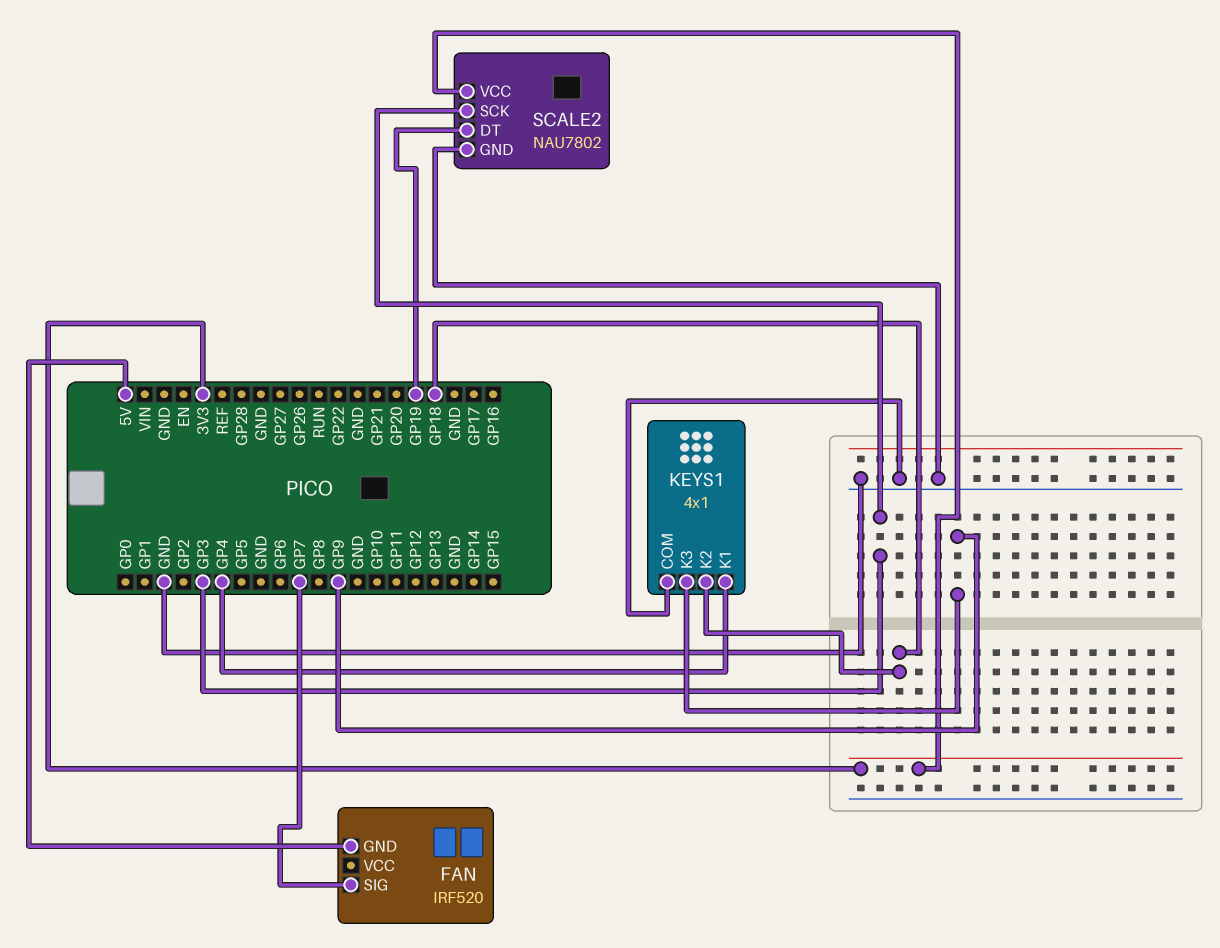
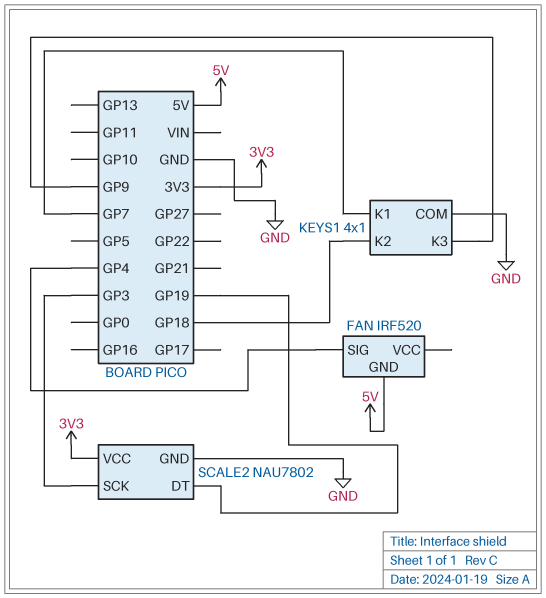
FAN pin SIG: GP7 -> GP4
KEYS1 pin K1: GP4 -> GP7

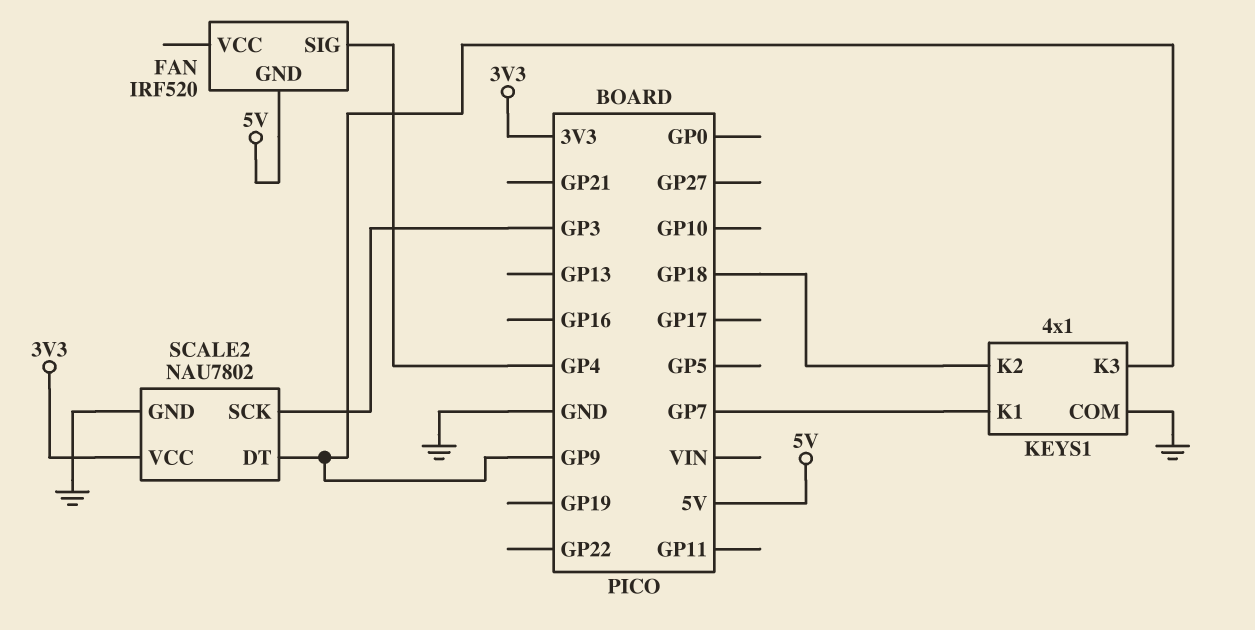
SCALE2 pin DT: GP19 -> GP9

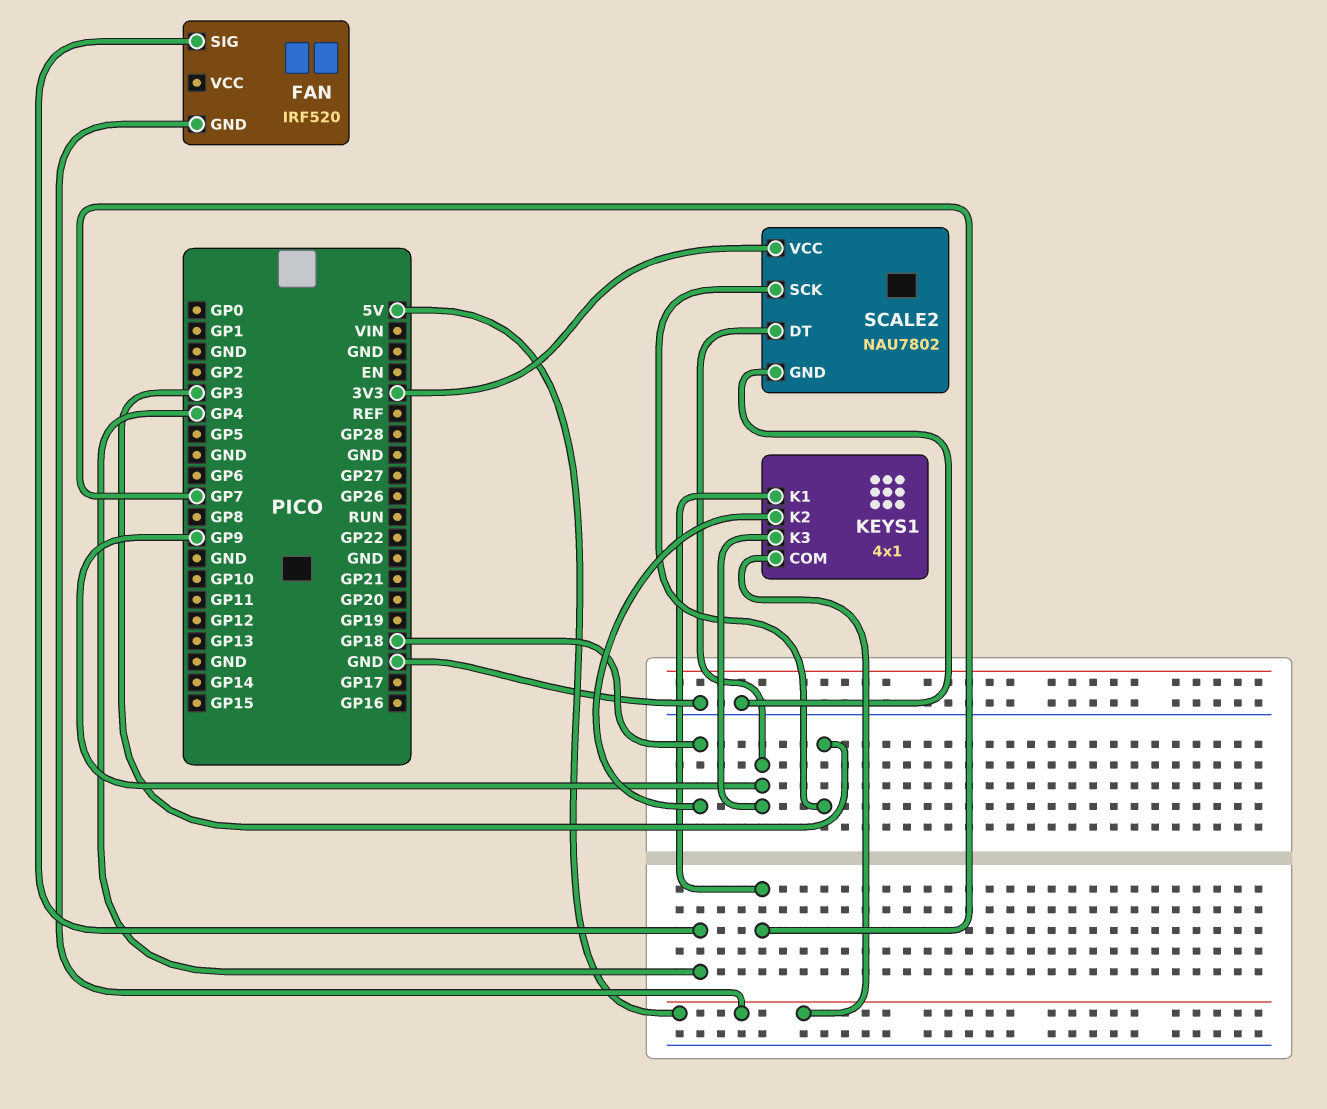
KEYS1 pin COM: GND -> 5V

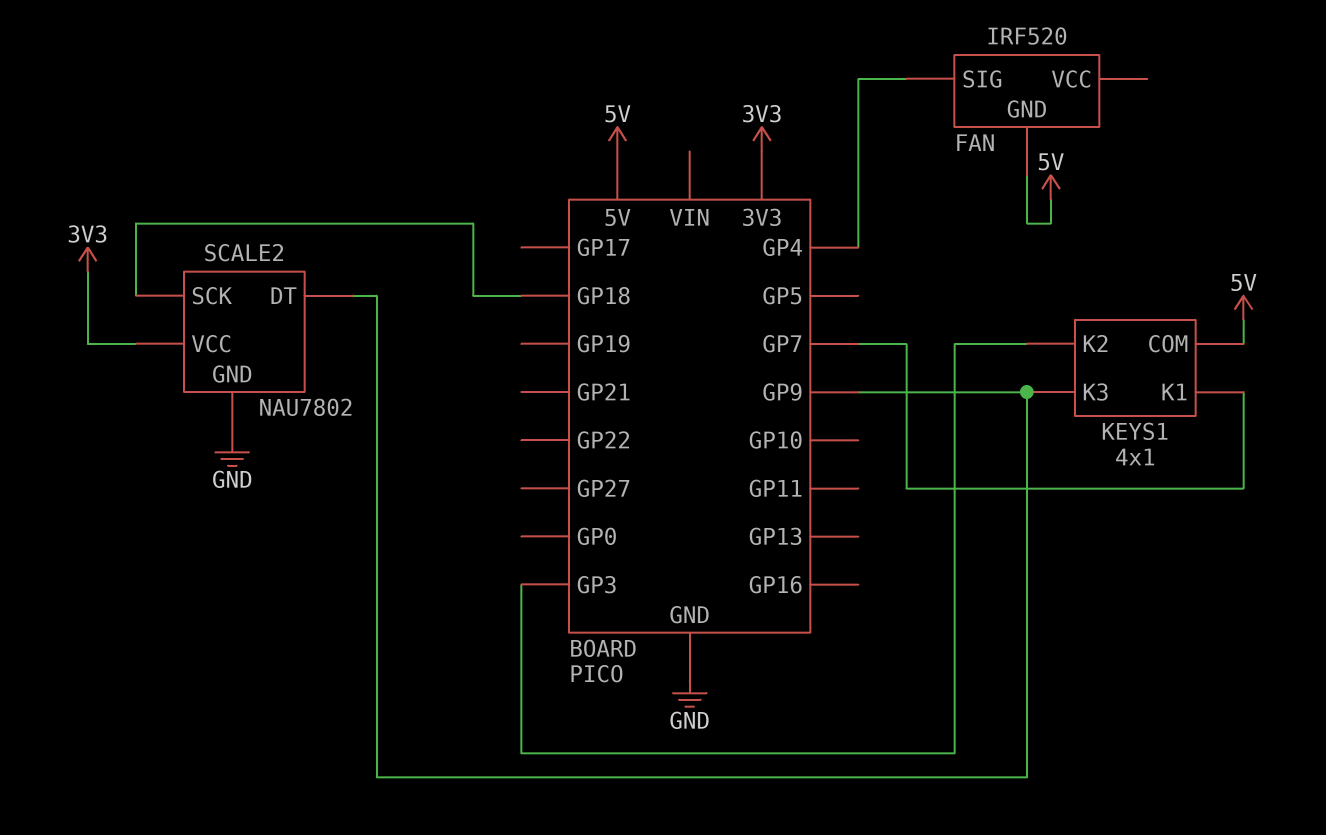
KEYS1 pin K2: GP18 -> GP3
SCALE2 pin SCK: GP3 -> GP18

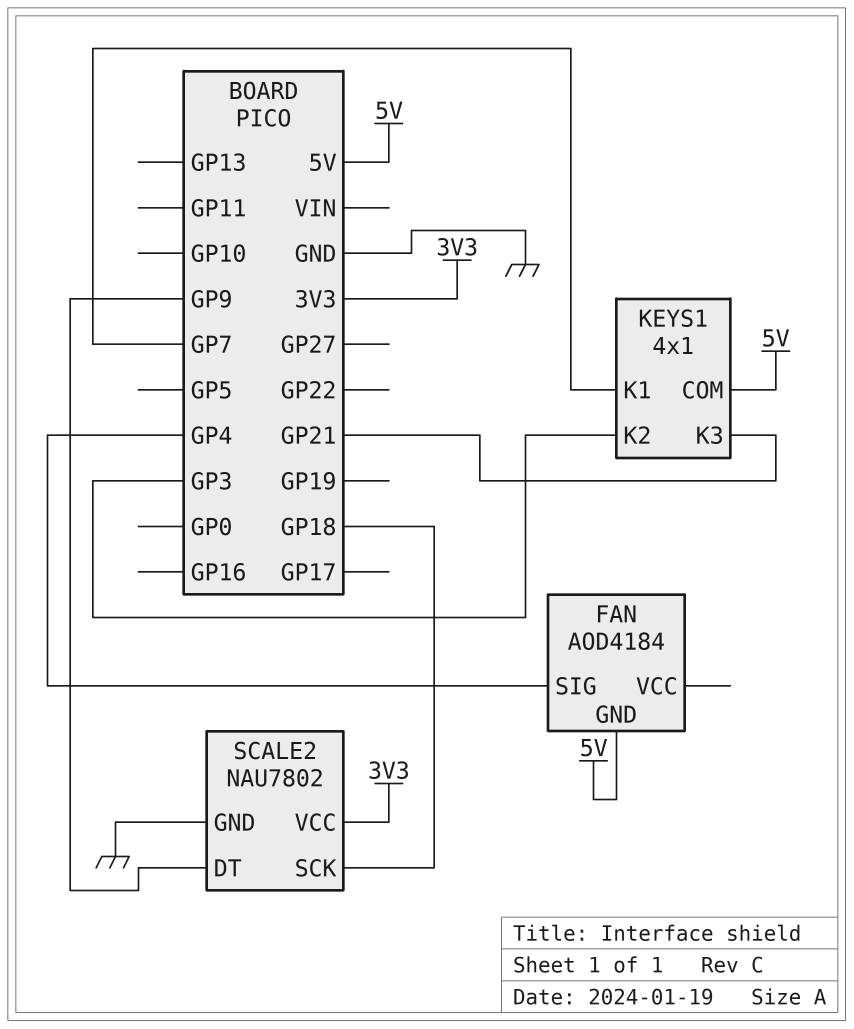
FAN: IRF520 -> AOD4184
KEYS1 pin K3: GP9 -> GP21

